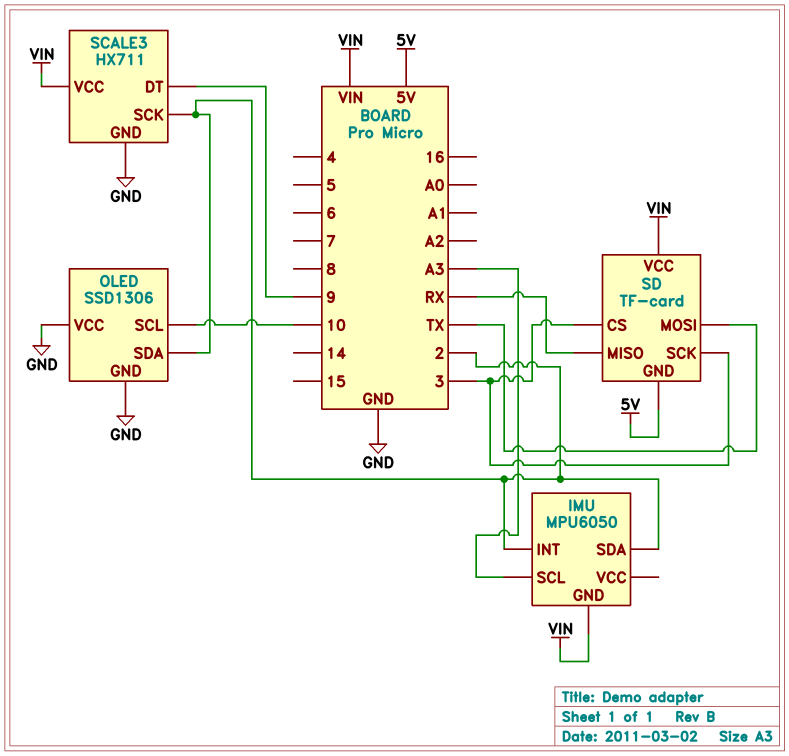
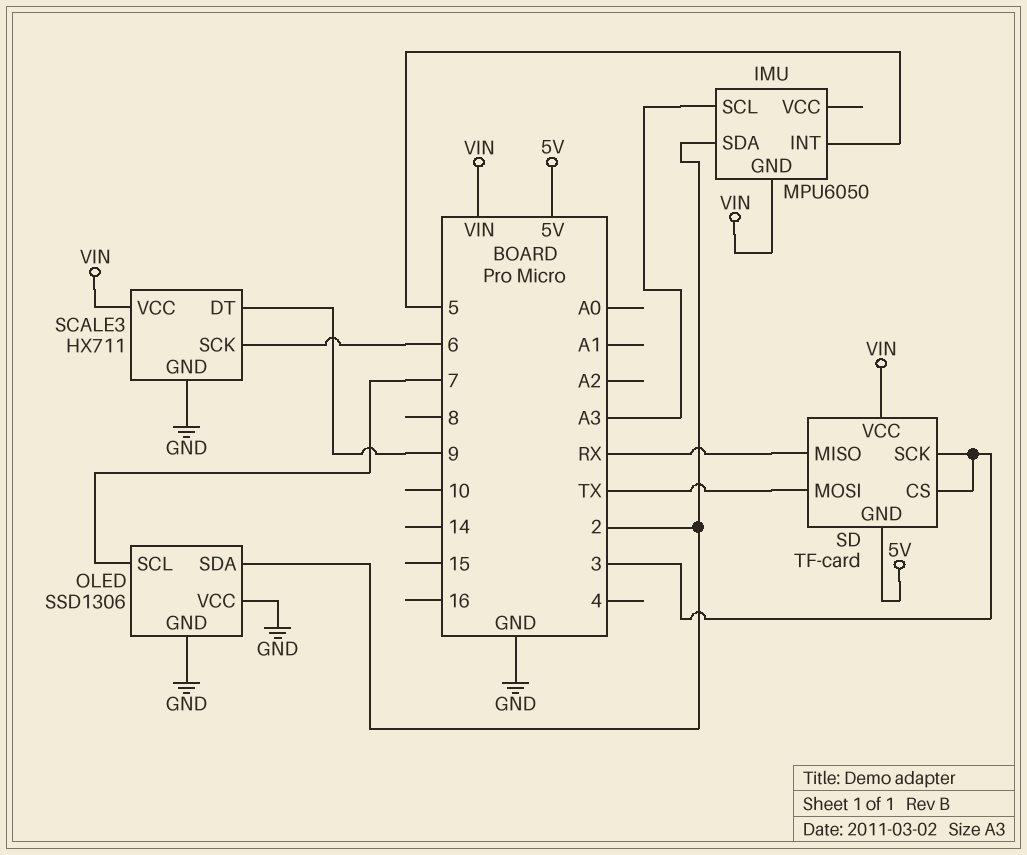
IMU pin INT: 2 -> 5
OLED pin SCL: 10 -> 7
SCALE3 pin SCK: 2 -> 6

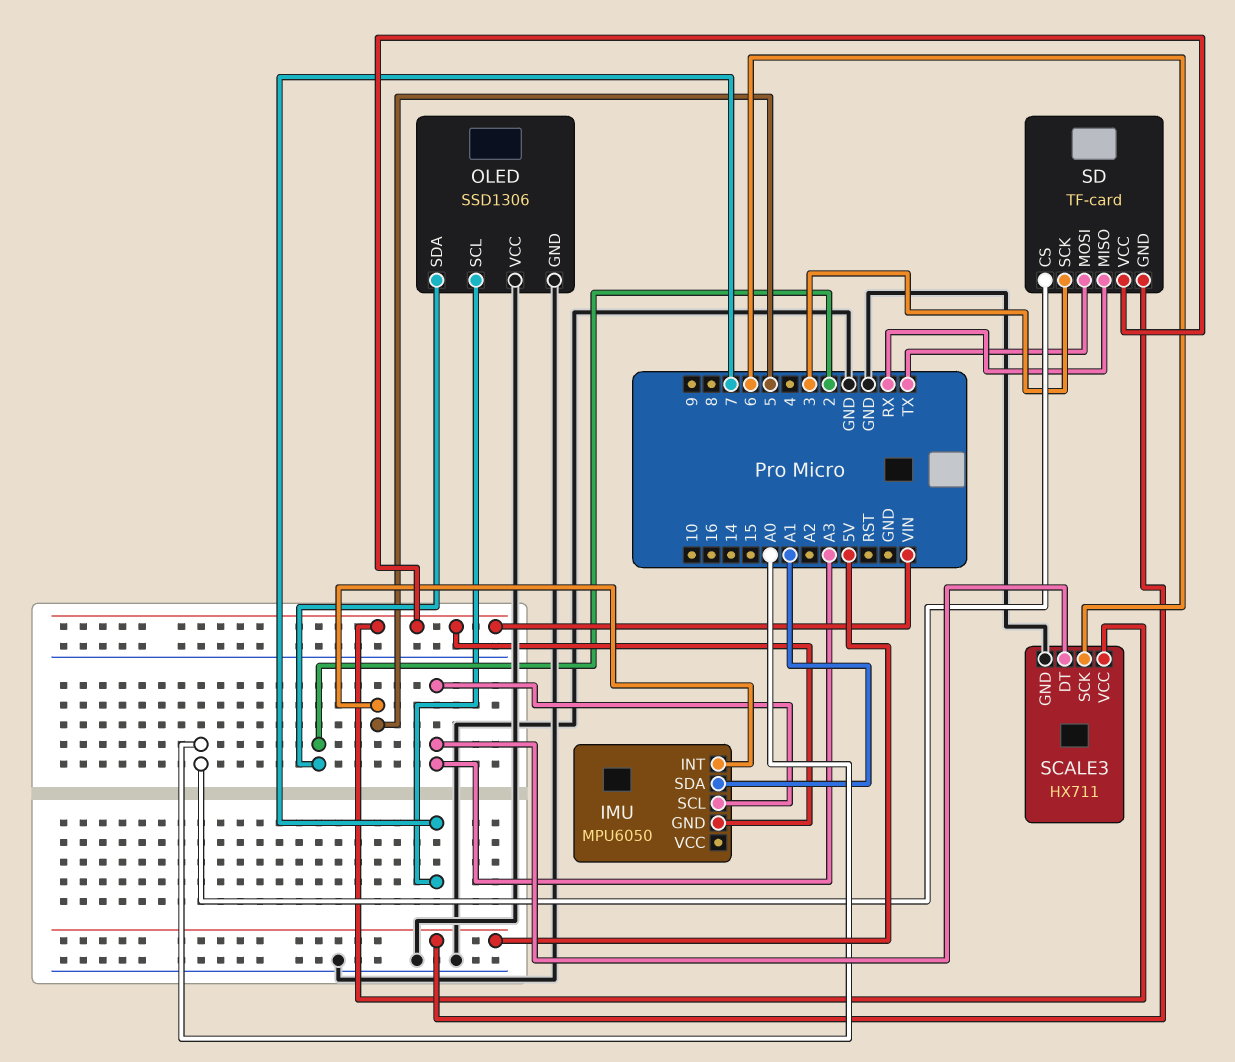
IMU pin SDA: 2 -> A1
SCALE3 pin DT: 9 -> A3
SD pin CS: 3 -> A0

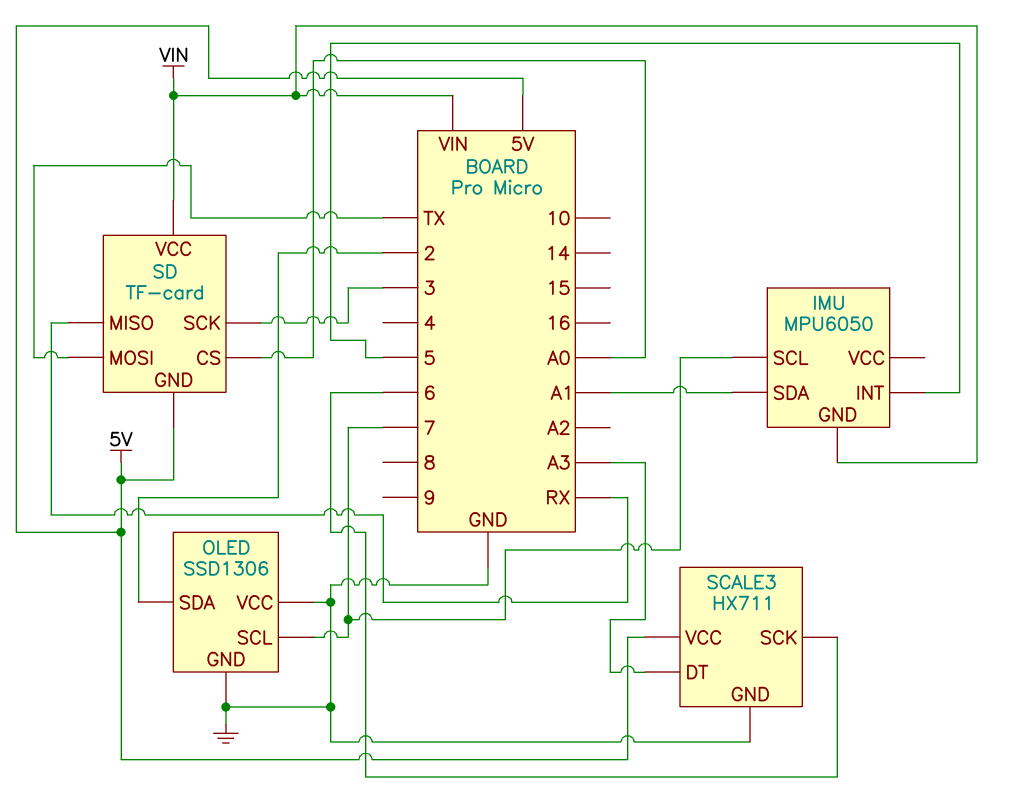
IMU pin SCL: A3 -> 7
SCALE3 pin VCC: VIN -> 5V

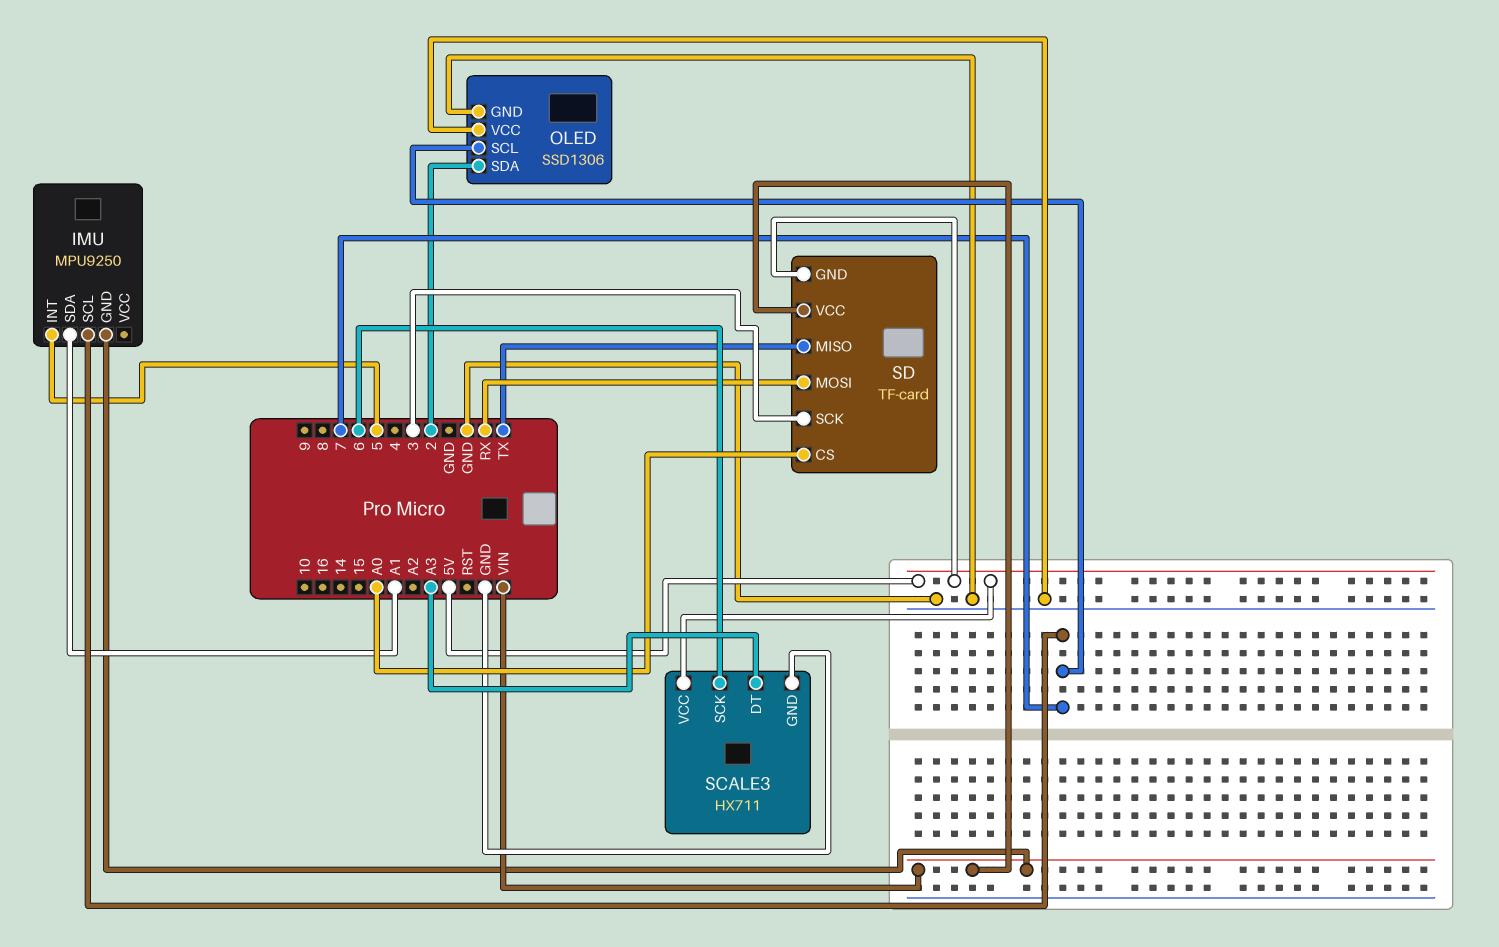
IMU: MPU6050 -> MPU9250
SD pin MISO: RX -> TX
SD pin MOSI: TX -> RX

